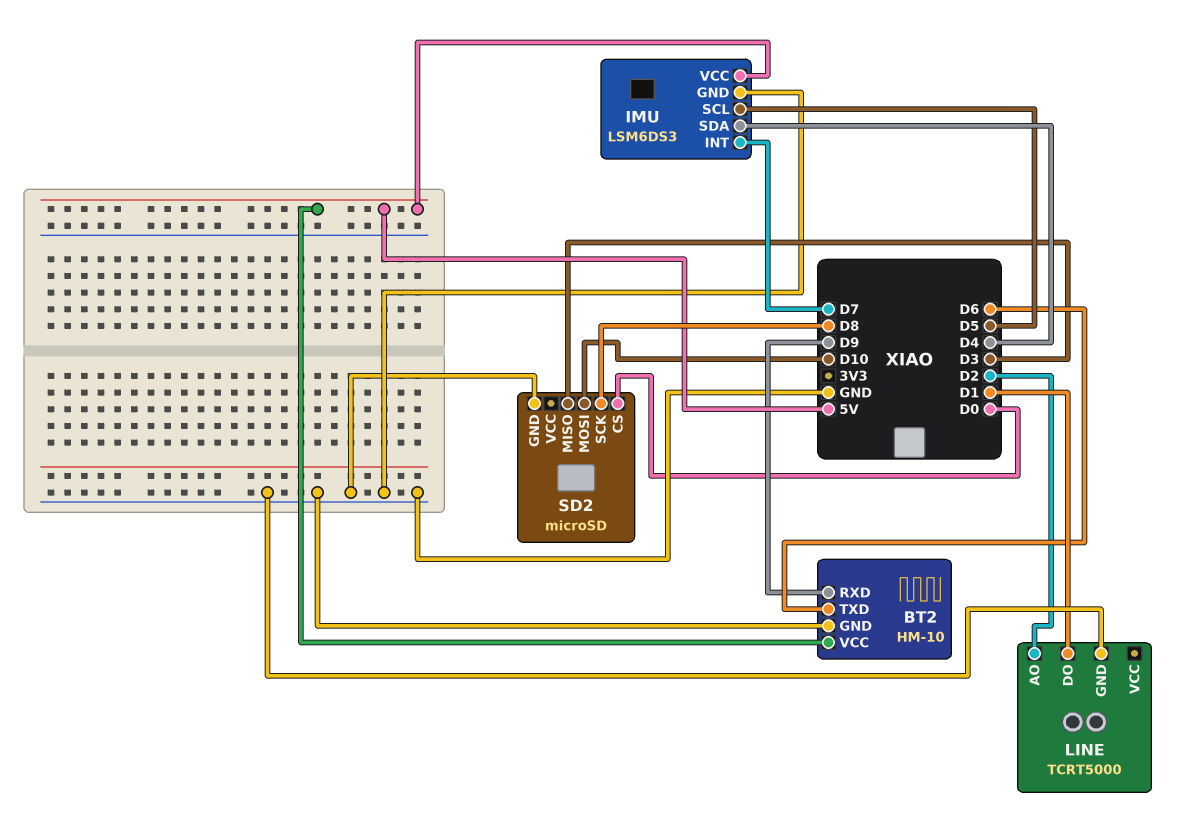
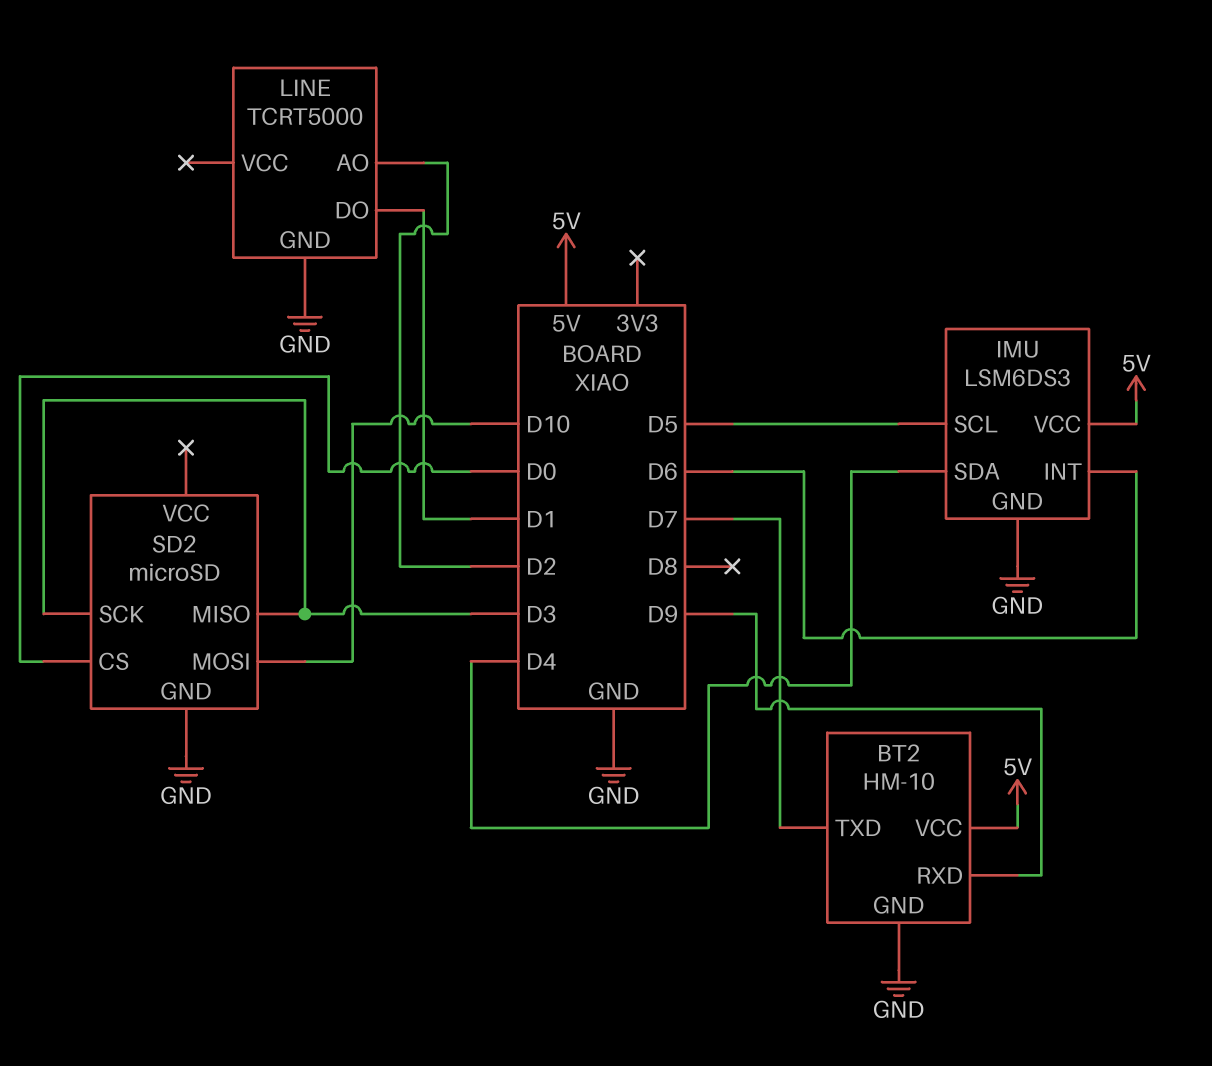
BT2 pin TXD: D6 -> D7
IMU pin INT: D7 -> D6
SD2 pin SCK: D8 -> D3

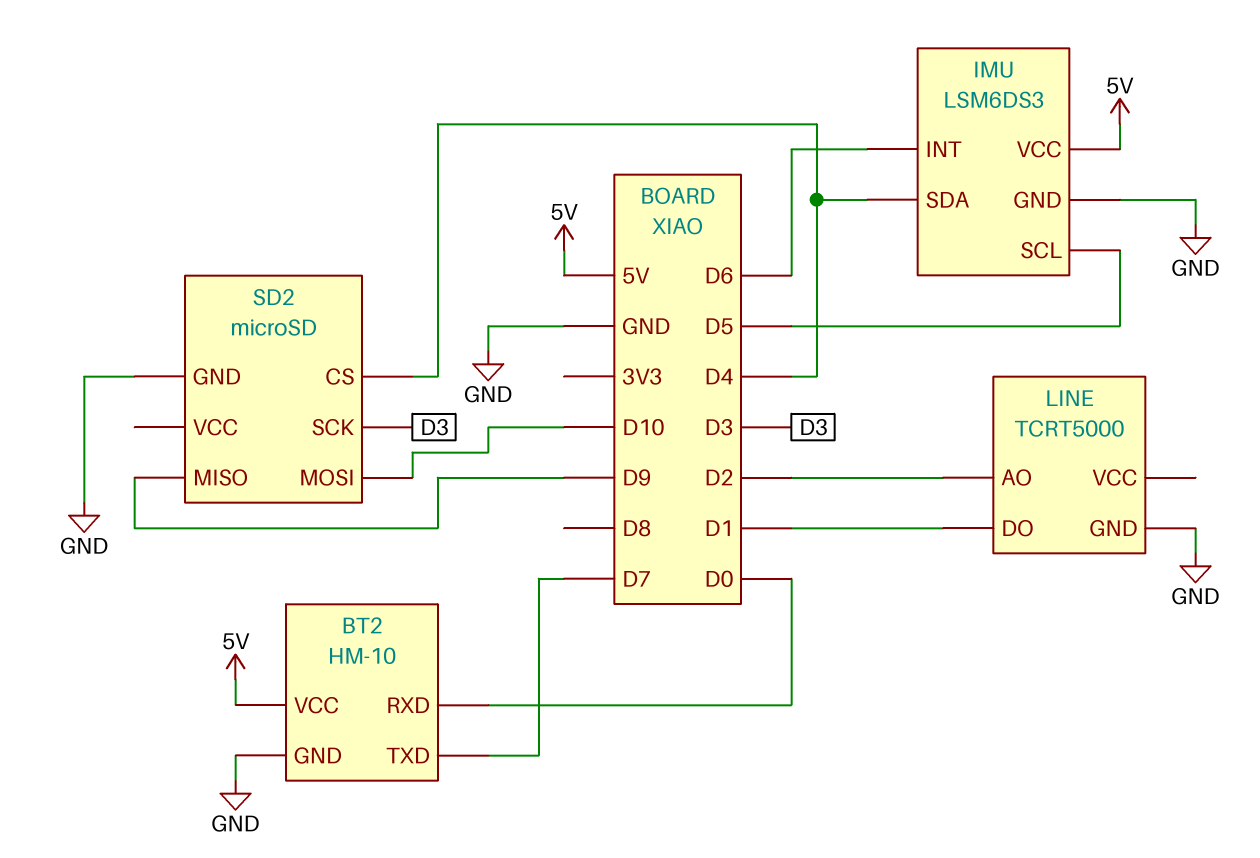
BT2 pin RXD: D9 -> D0
SD2 pin CS: D0 -> D4
SD2 pin MISO: D3 -> D9

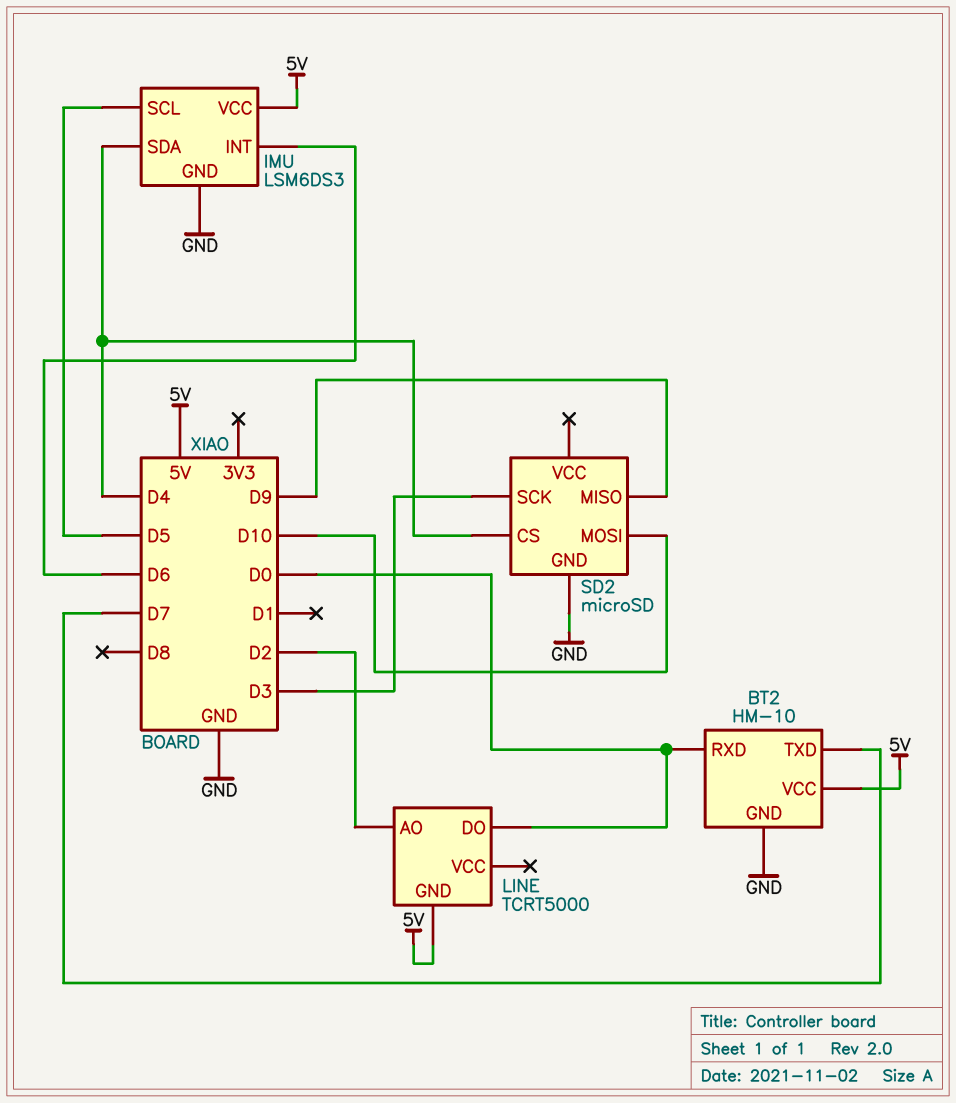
LINE pin DO: D1 -> D0
LINE pin GND: GND -> 5V

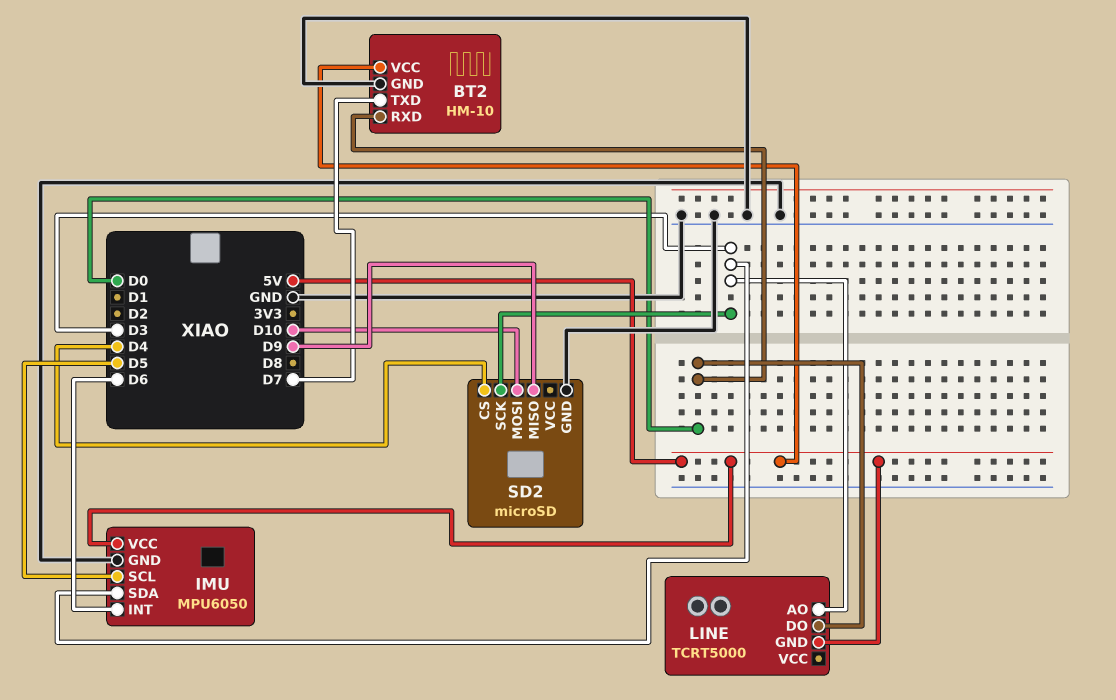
IMU: LSM6DS3 -> MPU6050
IMU pin SDA: D4 -> D3
LINE pin AO: D2 -> D3

